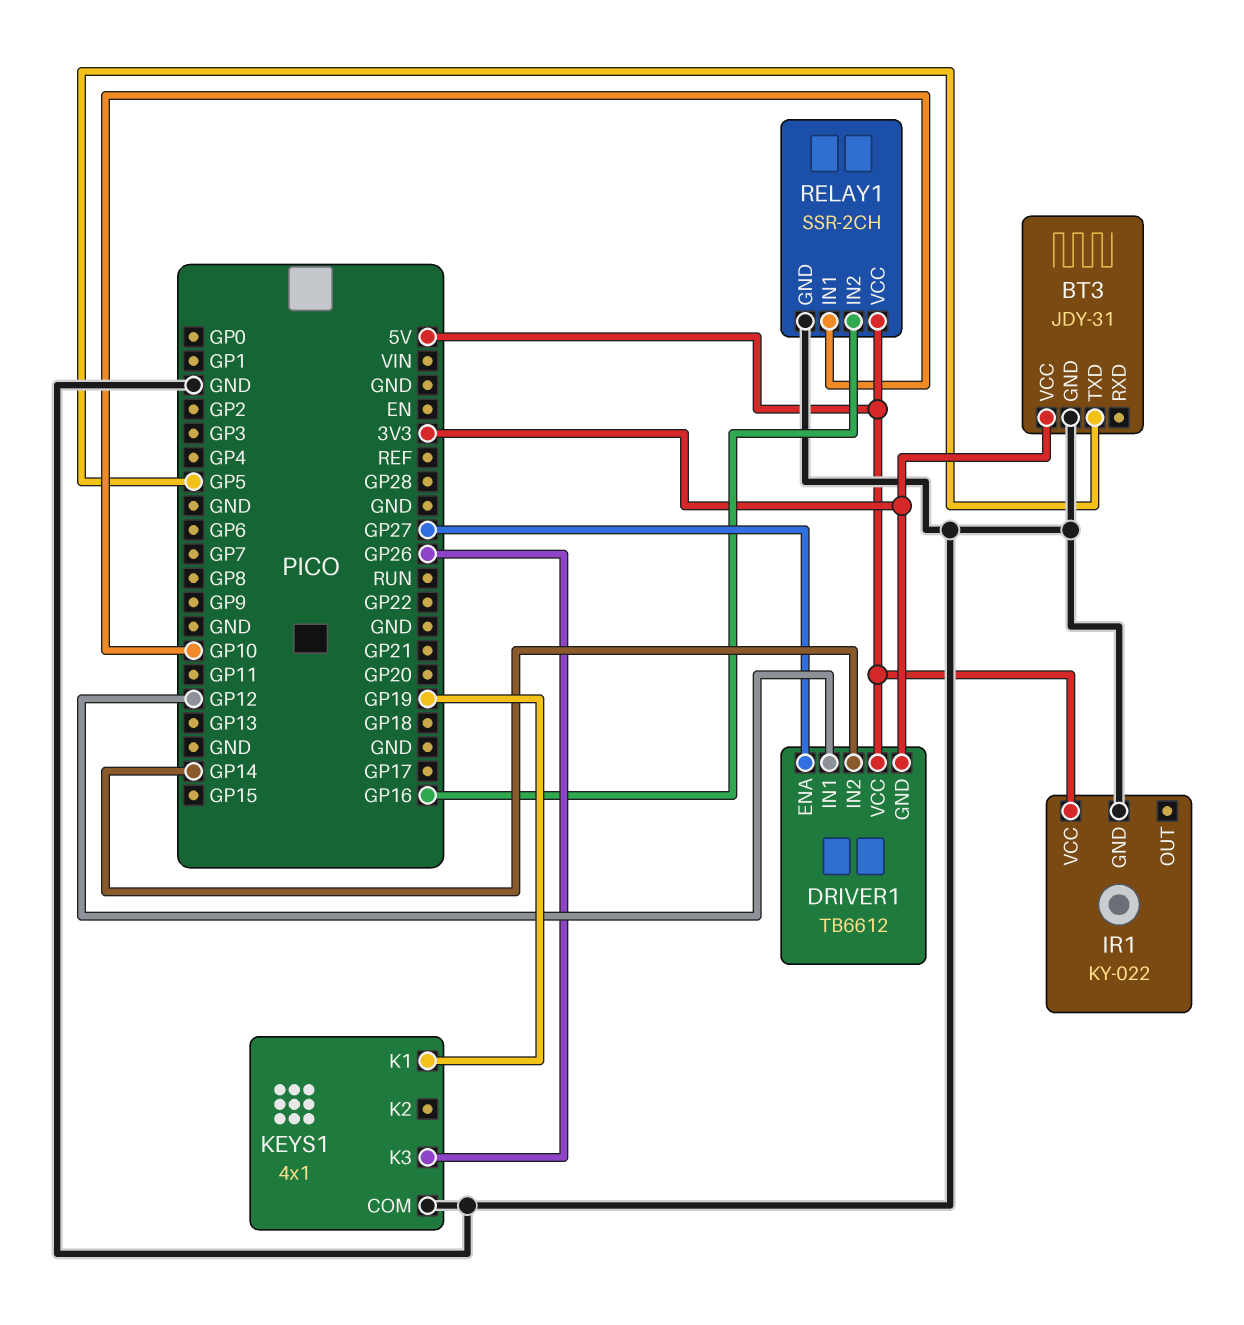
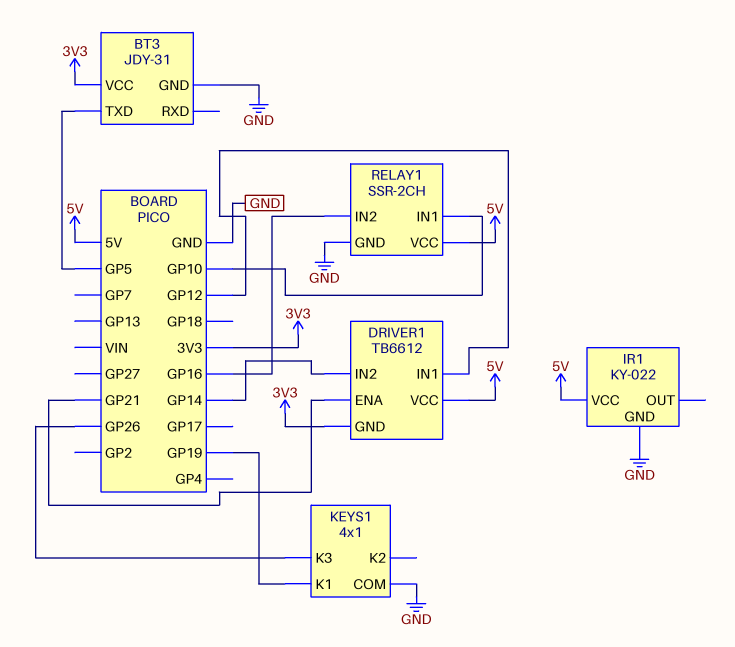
DRIVER1 pin ENA: GP27 -> GP21

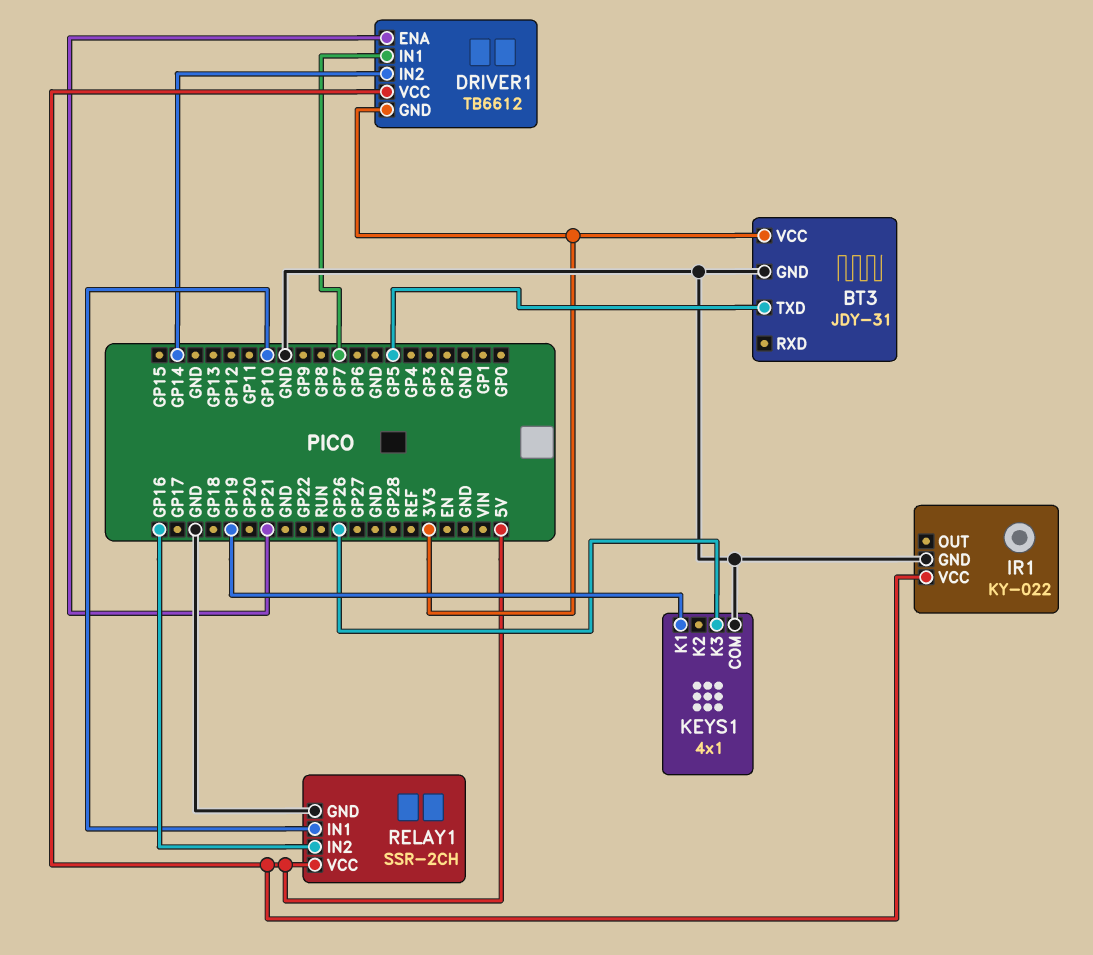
DRIVER1 pin IN1: GP12 -> GP7

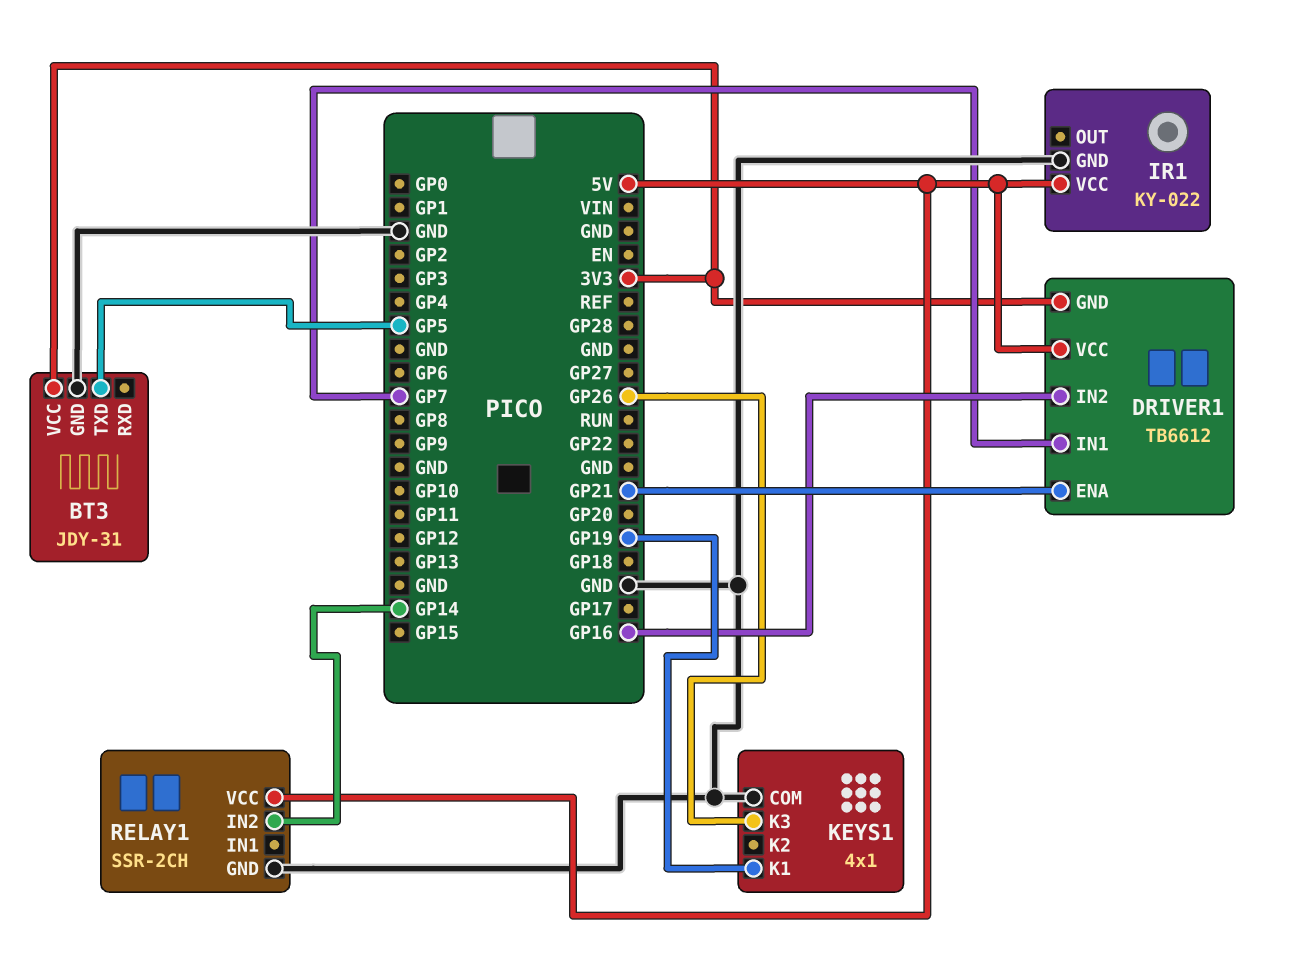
DRIVER1 pin IN2: GP14 -> GP16
RELAY1 pin IN1: GP10 -> none
RELAY1 pin IN2: GP16 -> GP14

